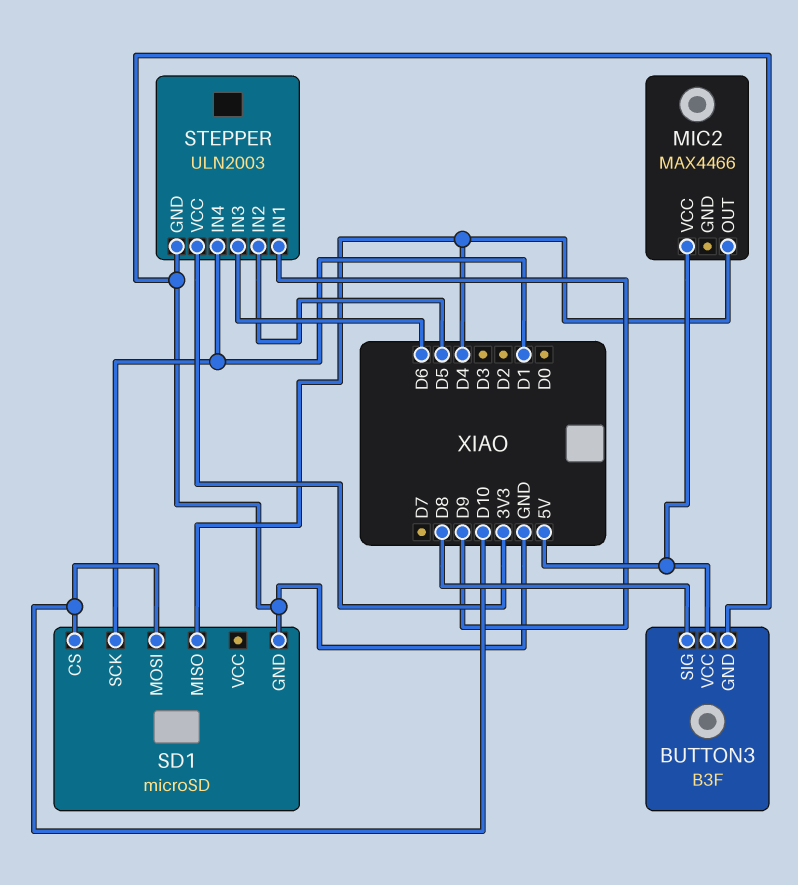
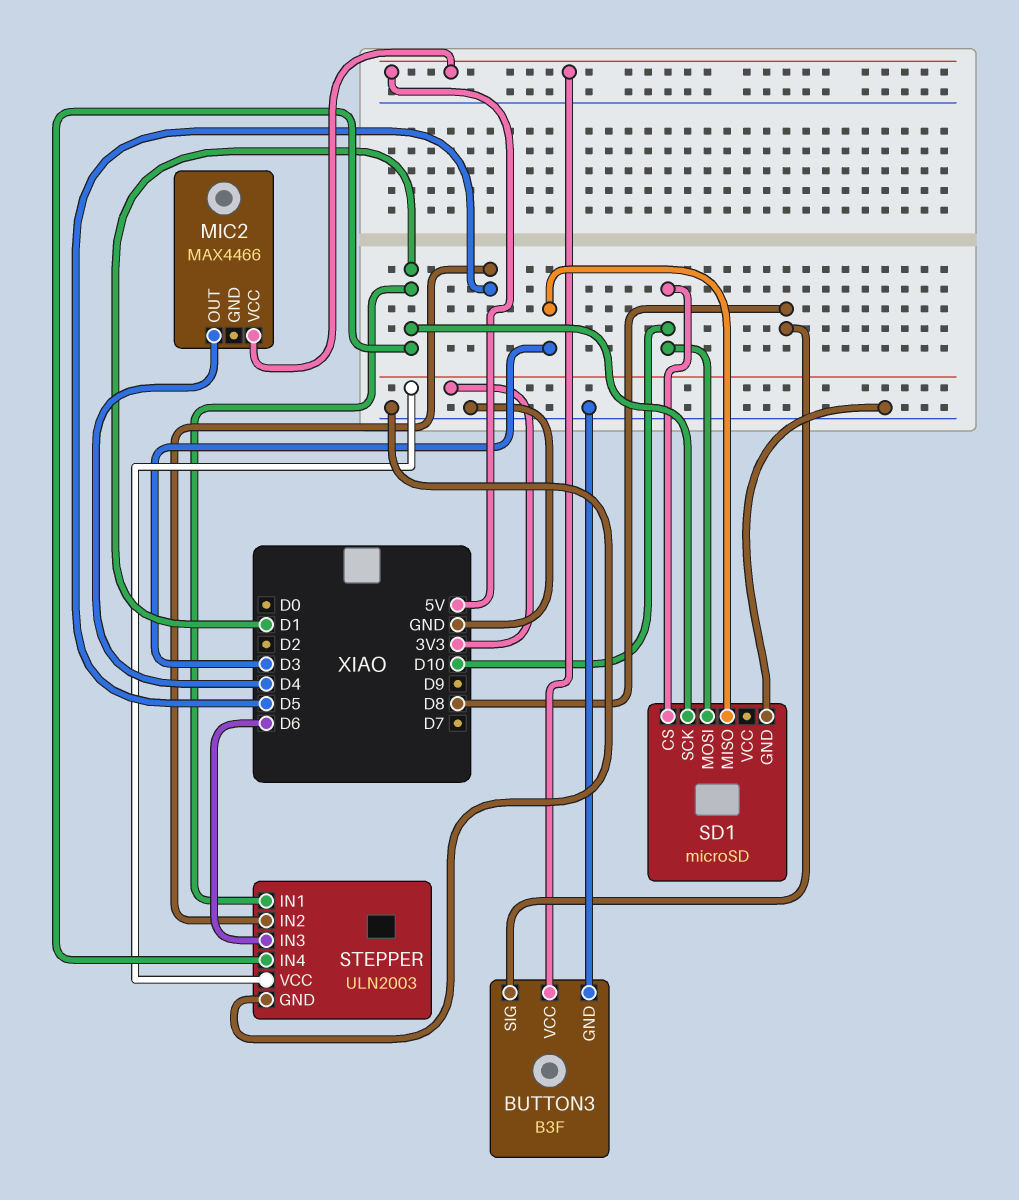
SD1 pin MISO: D4 -> D3
STEPPER pin IN1: D9 -> D1

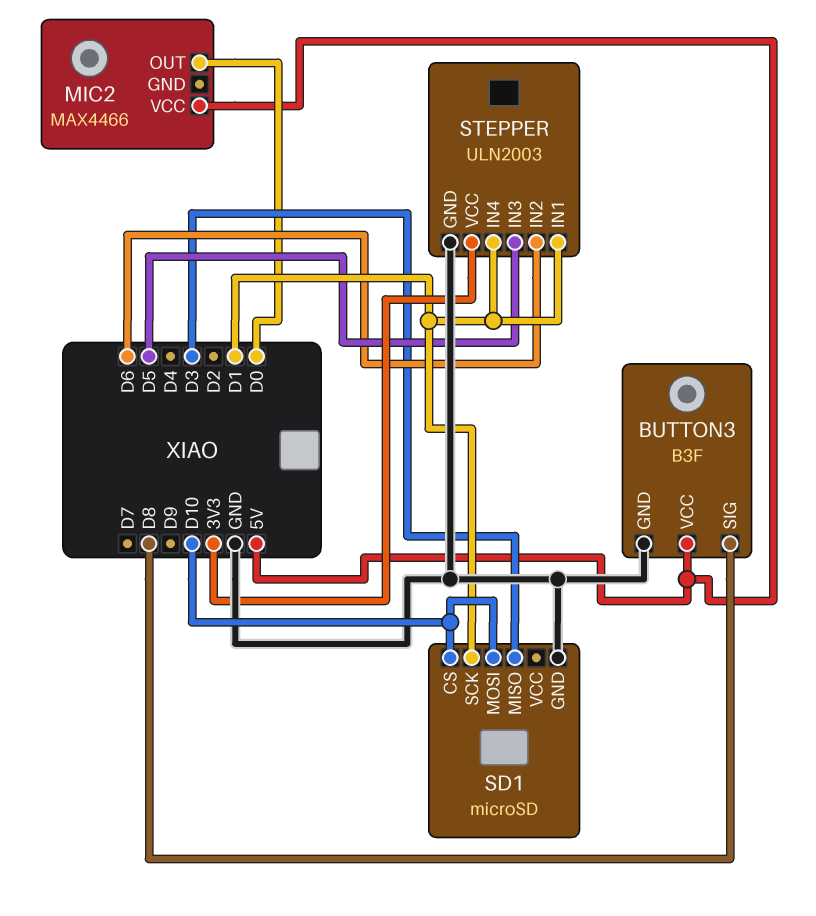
MIC2 pin OUT: D4 -> D0
STEPPER pin IN2: D5 -> D6
STEPPER pin IN3: D6 -> D5

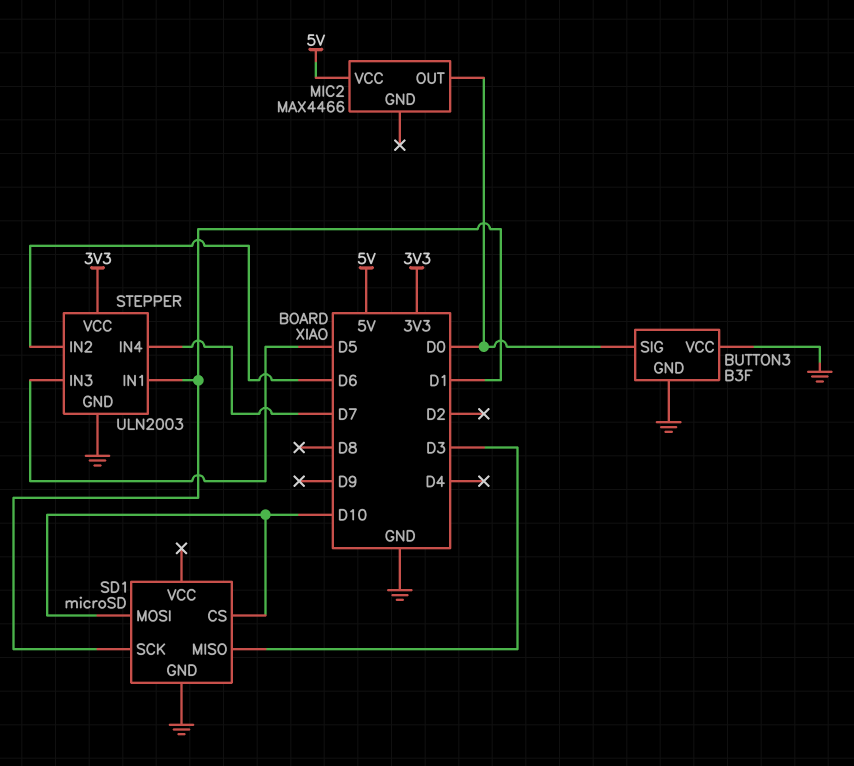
BUTTON3 pin SIG: D8 -> D0
BUTTON3 pin VCC: 5V -> GND
STEPPER pin IN4: D1 -> D7

